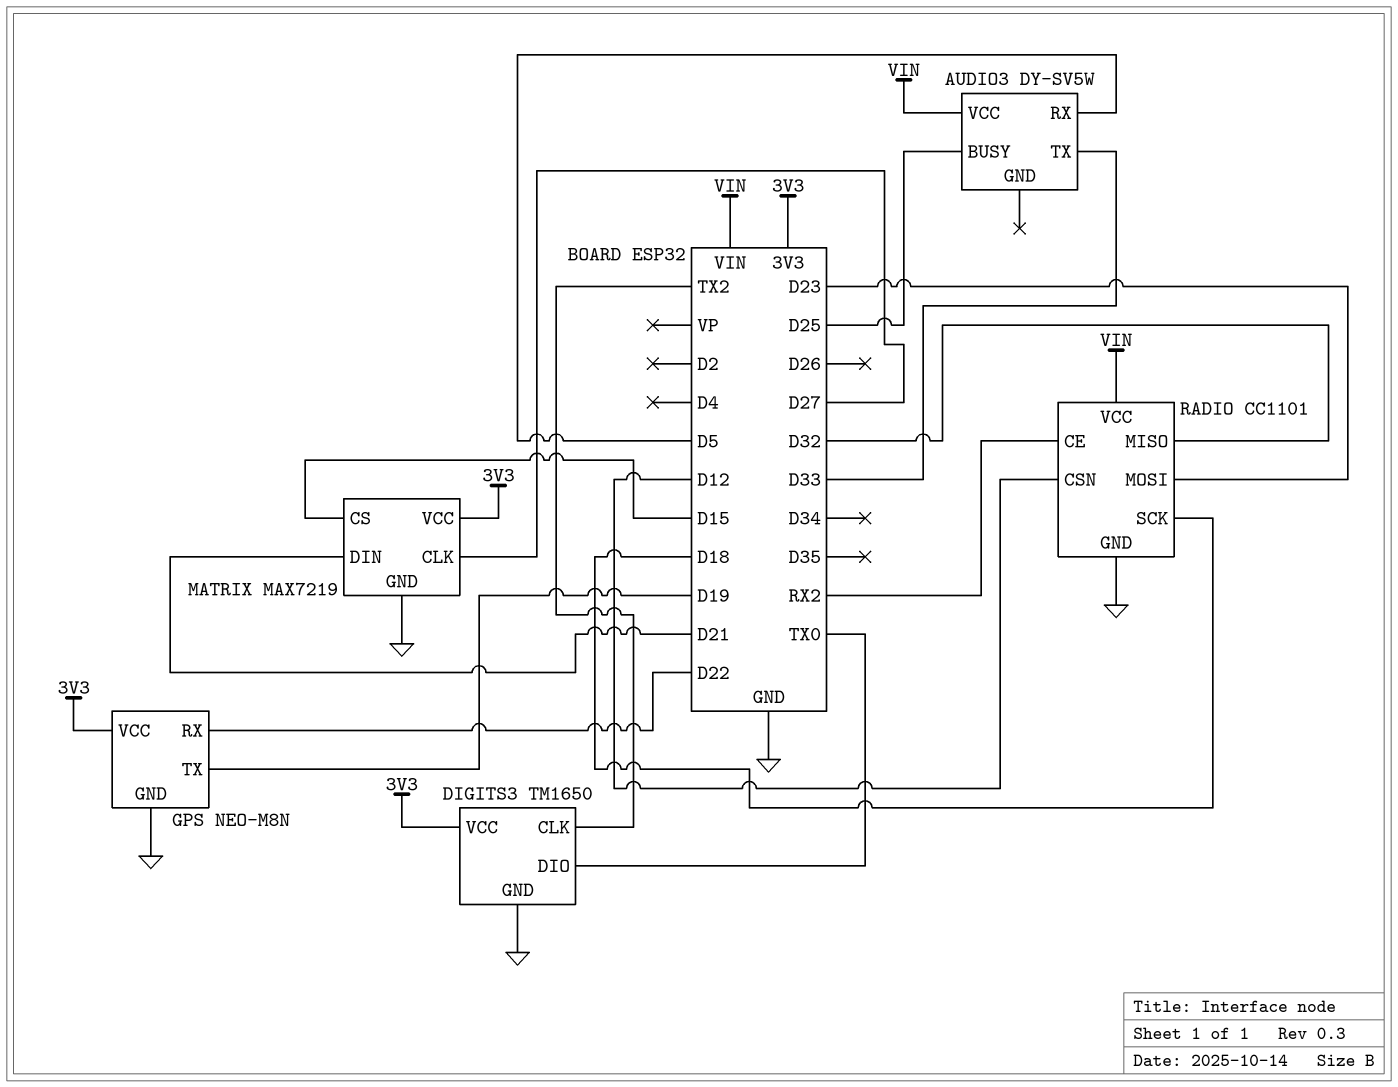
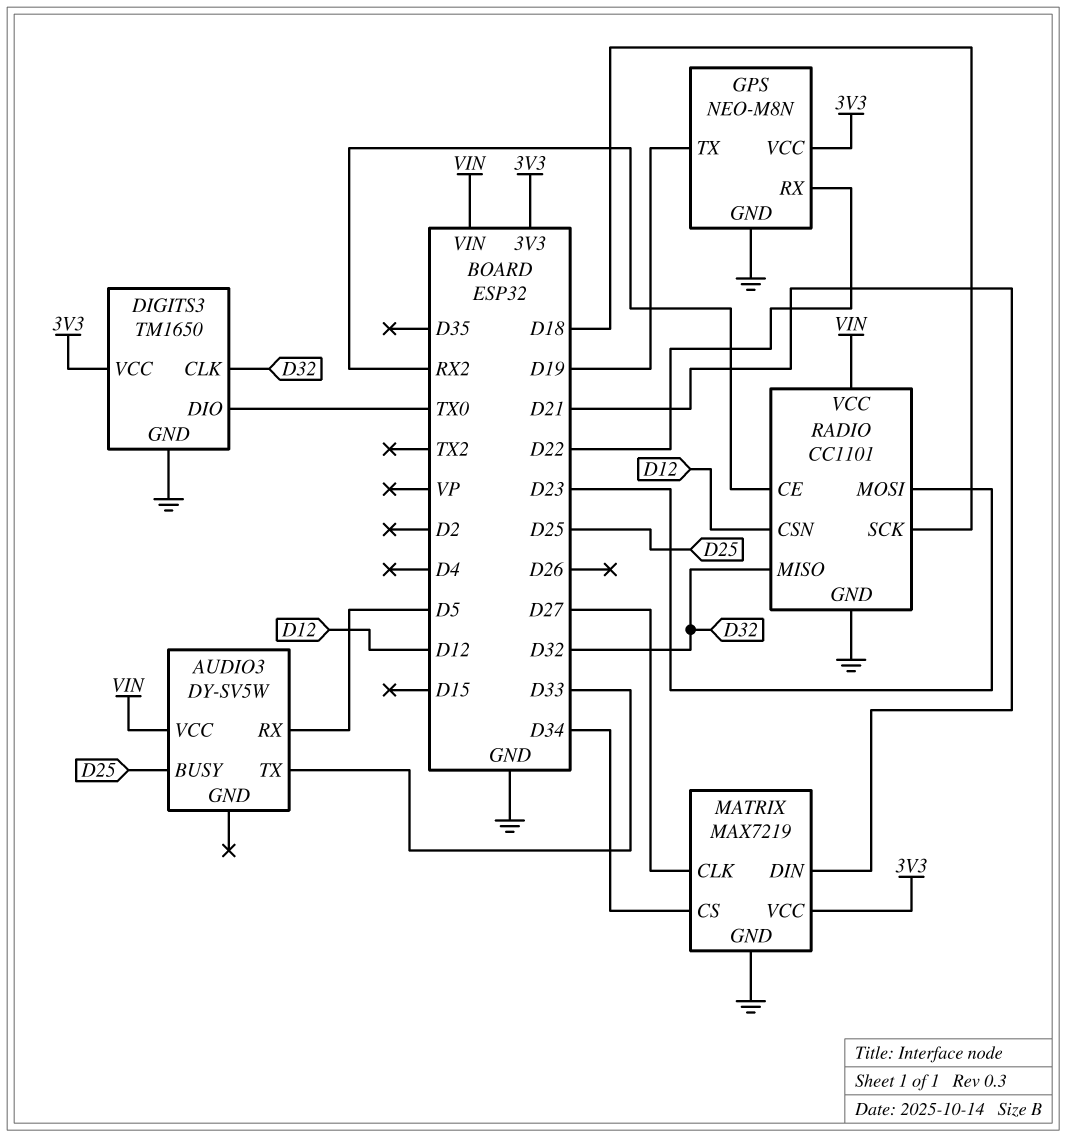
DIGITS3 pin CLK: TX2 -> D32
MATRIX pin CS: D15 -> D34

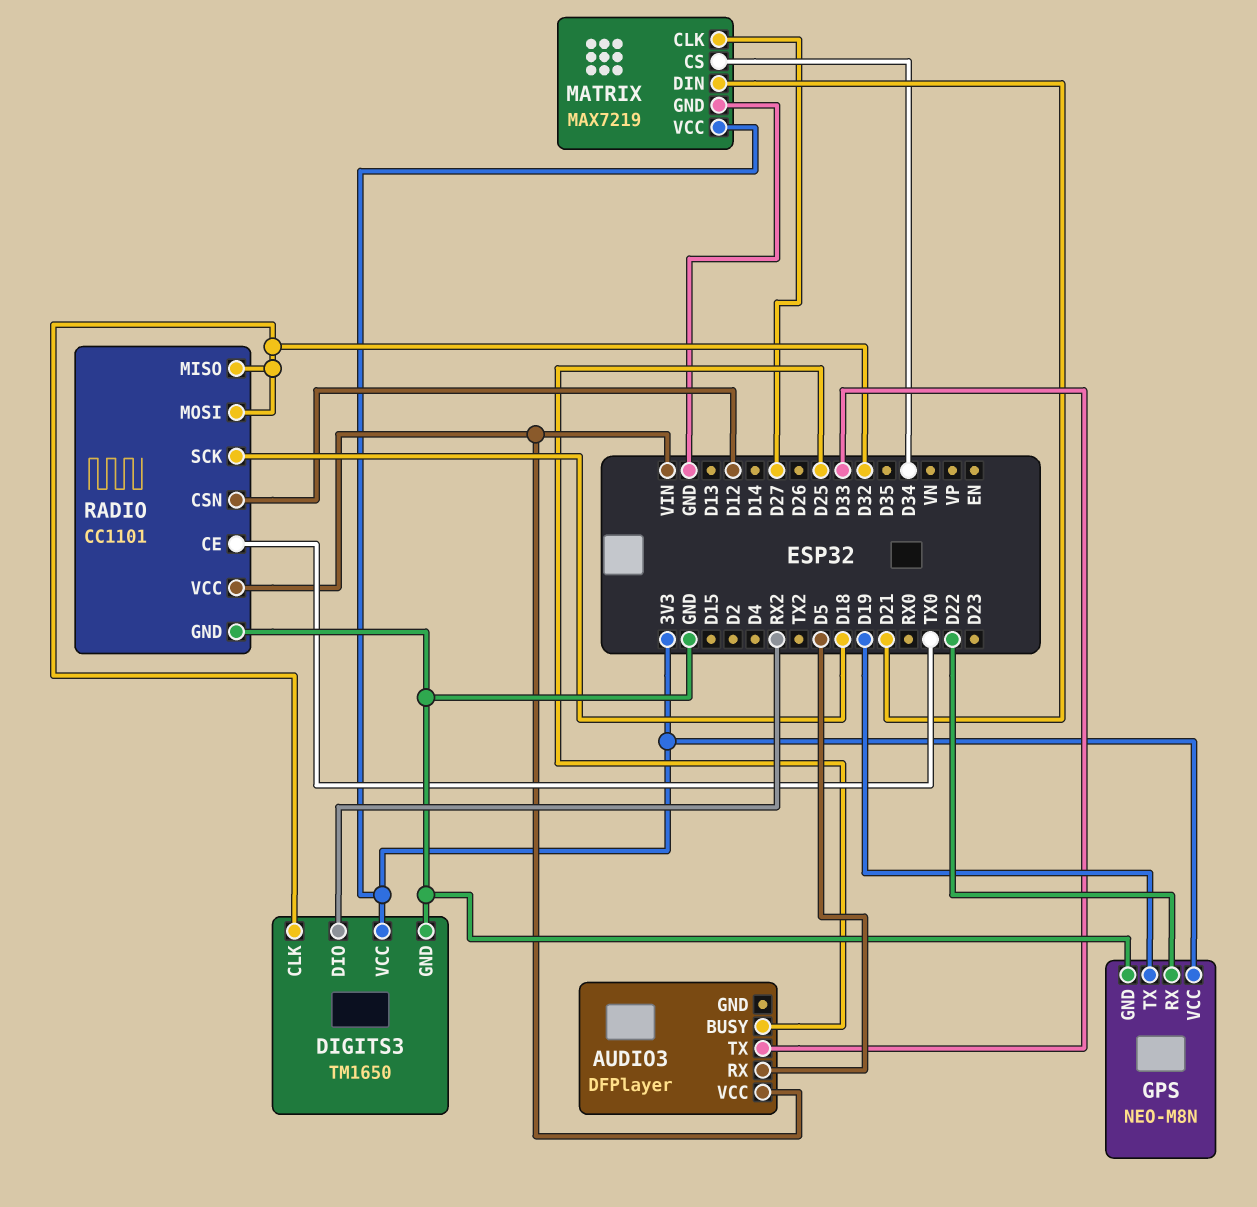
AUDIO3: DY-SV5W -> DFPlayer
DIGITS3 pin DIO: TX0 -> RX2
RADIO pin CE: RX2 -> TX0
RADIO pin MOSI: D23 -> D32

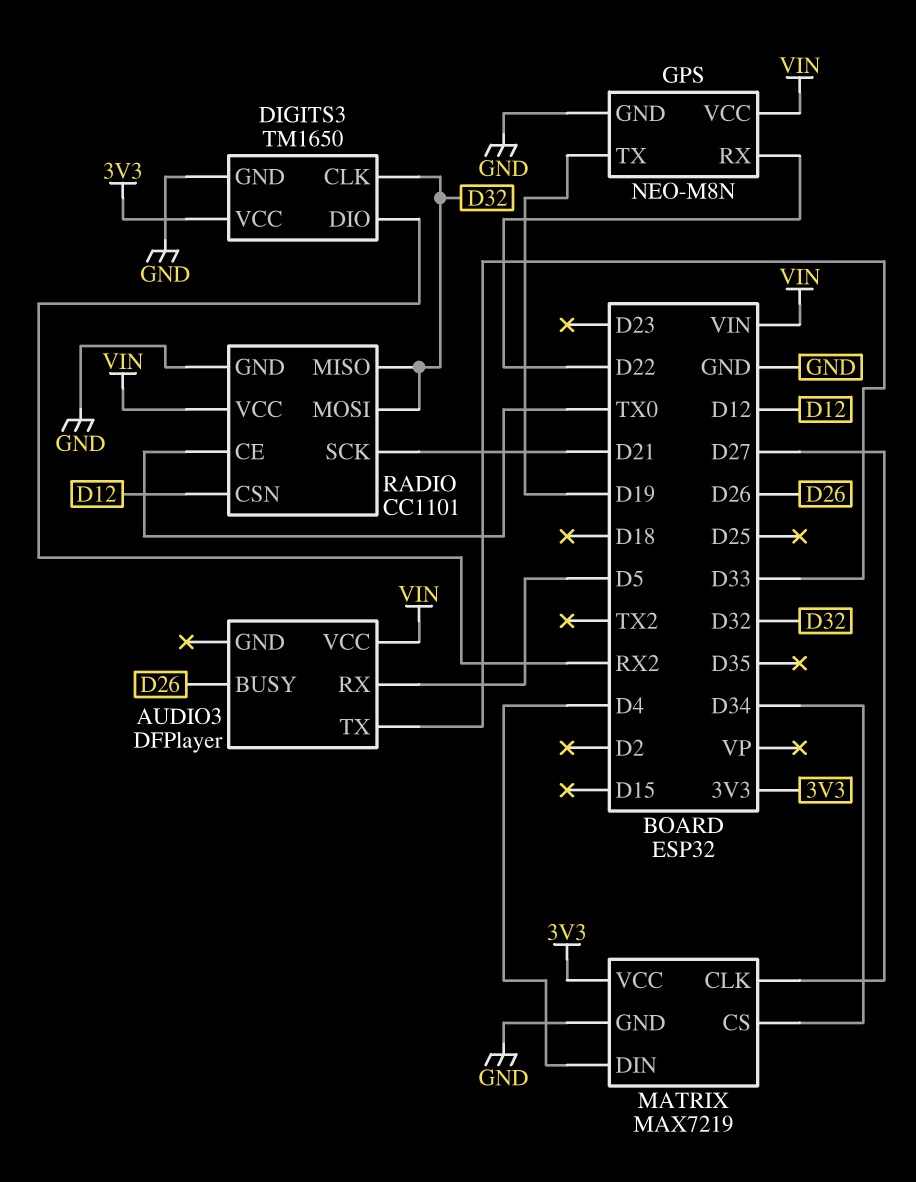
AUDIO3 pin BUSY: D25 -> D26
GPS pin VCC: 3V3 -> VIN
MATRIX pin DIN: D21 -> D4
RADIO pin SCK: D18 -> D21

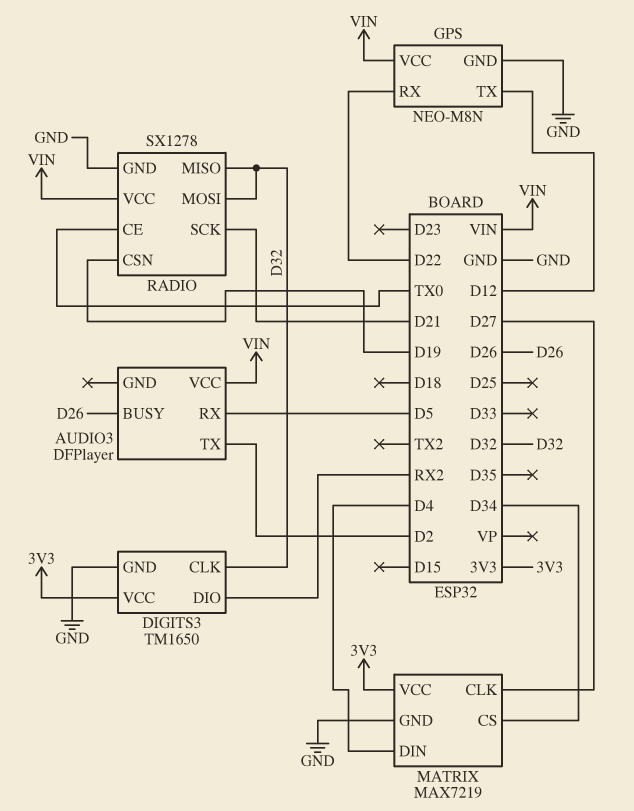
AUDIO3 pin TX: D33 -> D2
GPS pin TX: D19 -> D12
RADIO: CC1101 -> SX1278
RADIO pin CSN: D12 -> D19

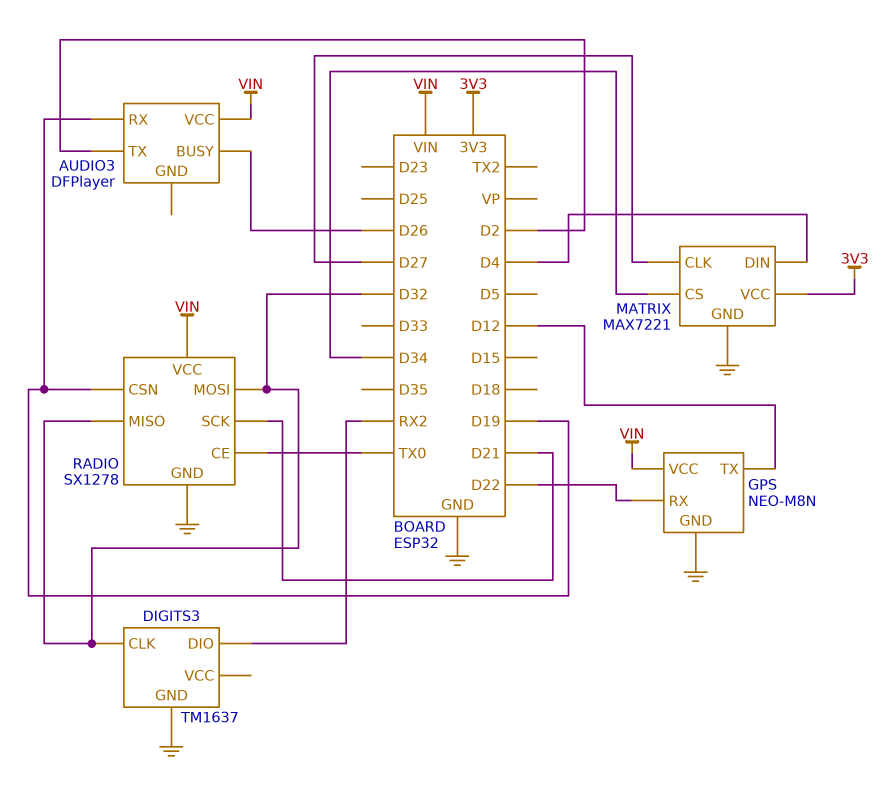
AUDIO3 pin RX: D5 -> D19
DIGITS3: TM1650 -> TM1637
DIGITS3 pin VCC: 3V3 -> none
MATRIX: MAX7219 -> MAX7221

